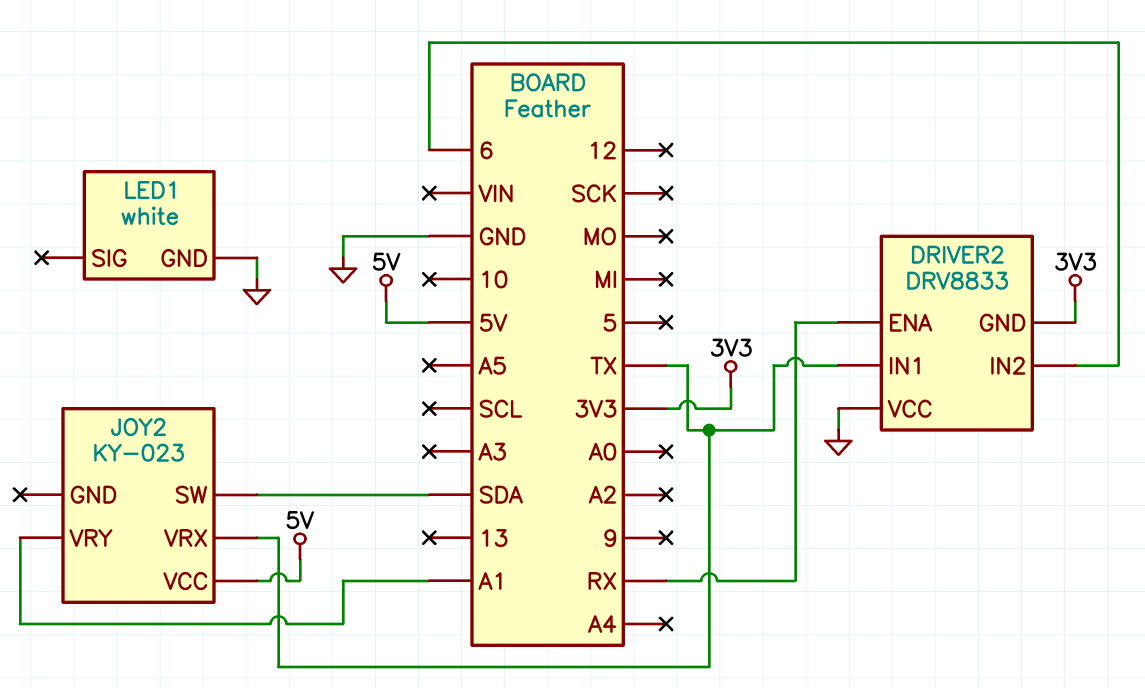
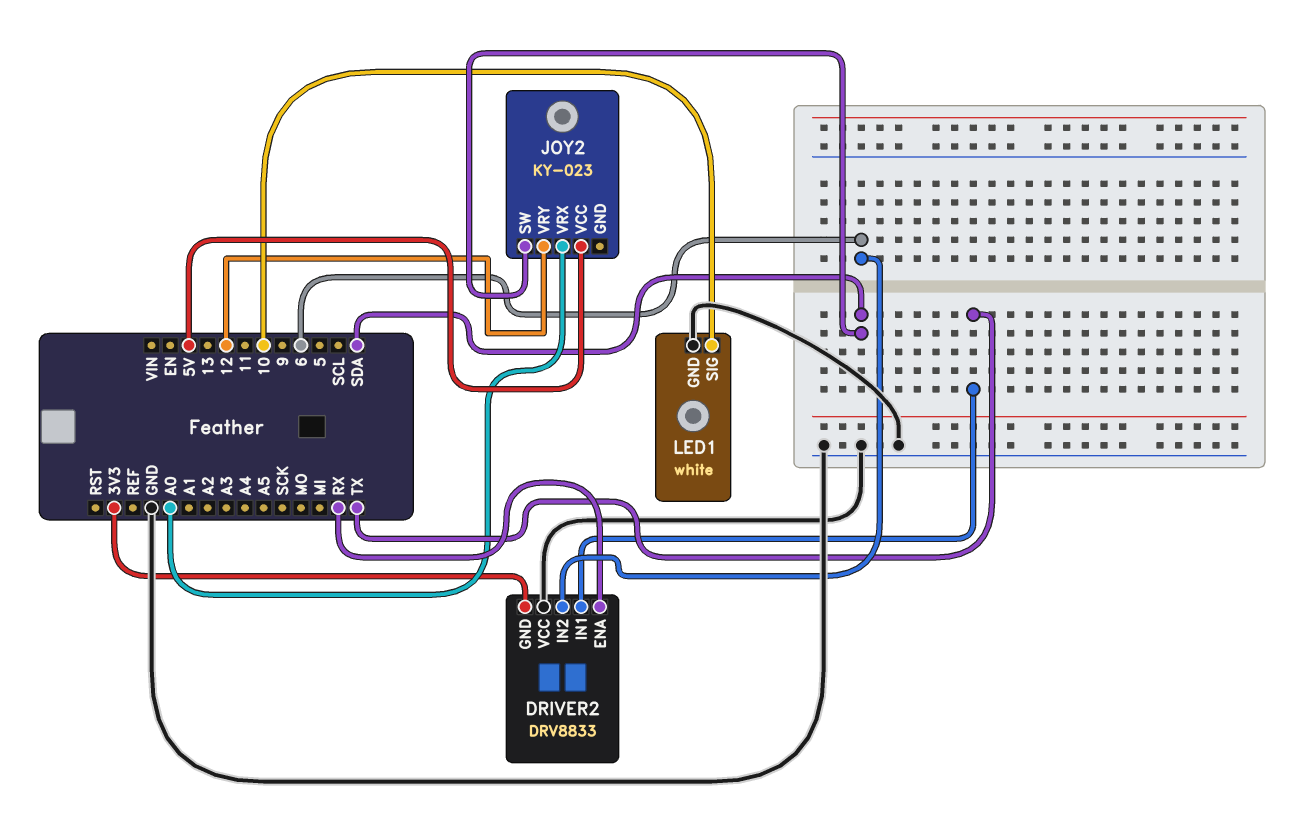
JOY2 pin VRX: TX -> A0
JOY2 pin VRY: A1 -> 12
LED1 pin SIG: none -> 10

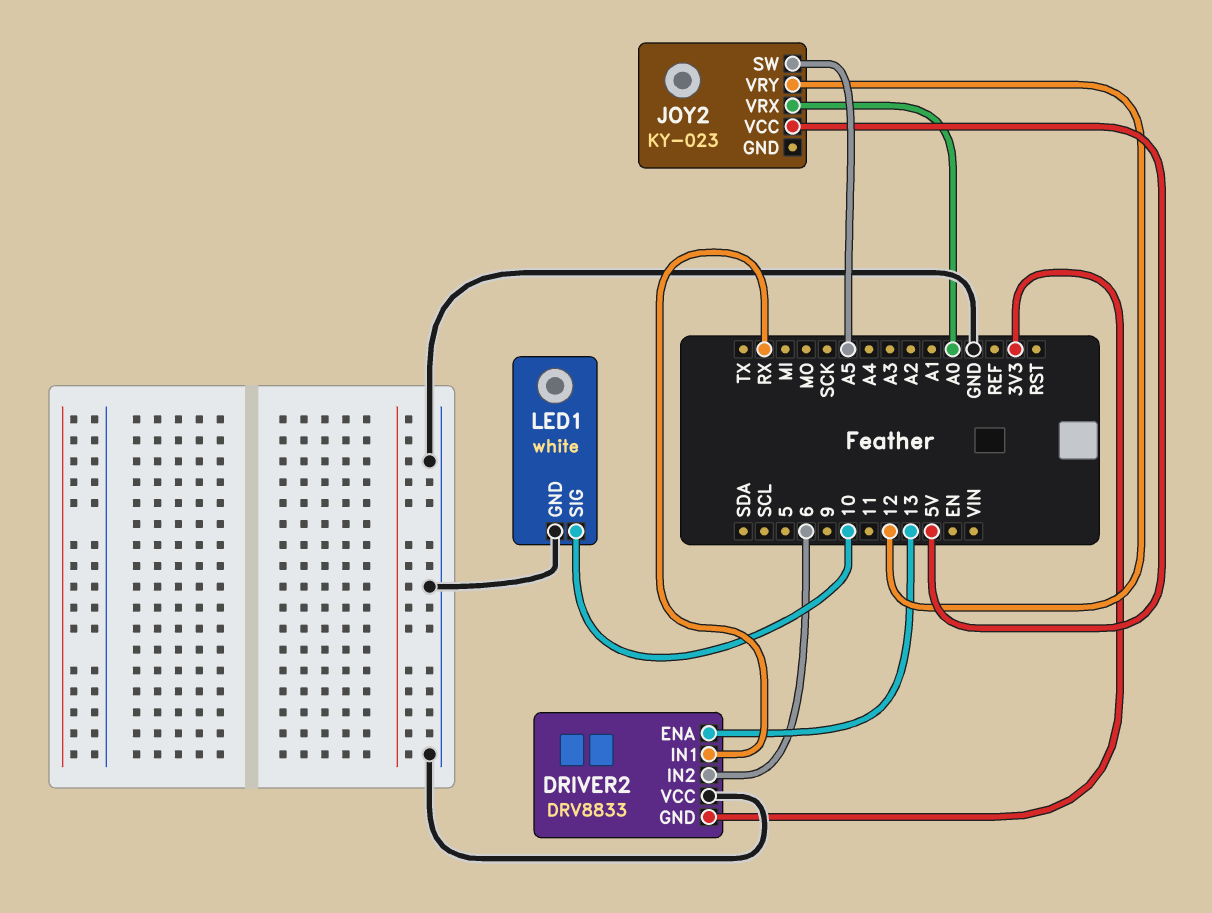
DRIVER2 pin ENA: RX -> 13
DRIVER2 pin IN1: TX -> RX
JOY2 pin SW: SDA -> A5

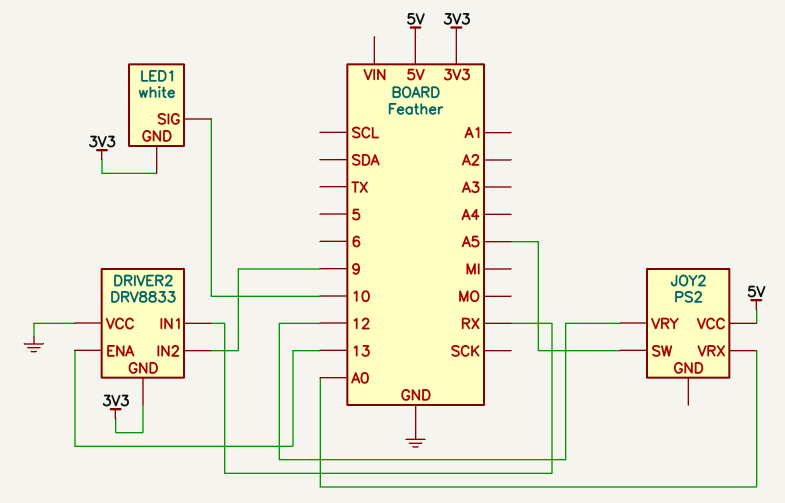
DRIVER2 pin IN2: 6 -> 9
JOY2: KY-023 -> PS2
LED1 pin GND: GND -> 3V3

